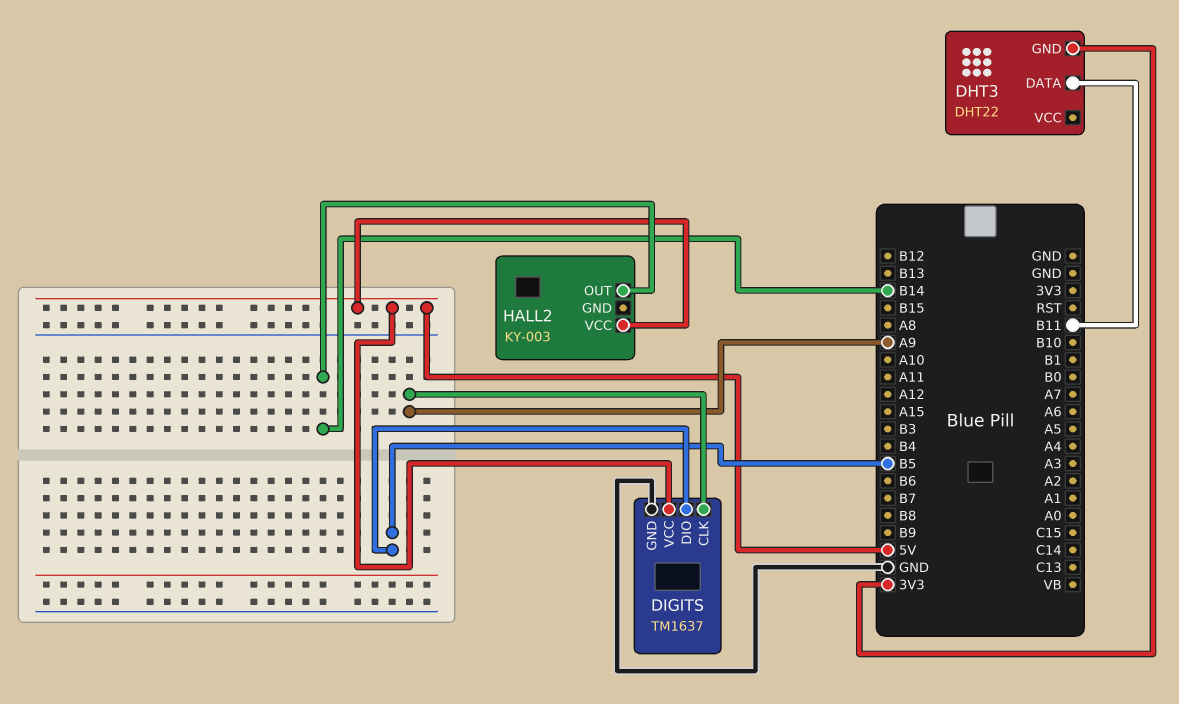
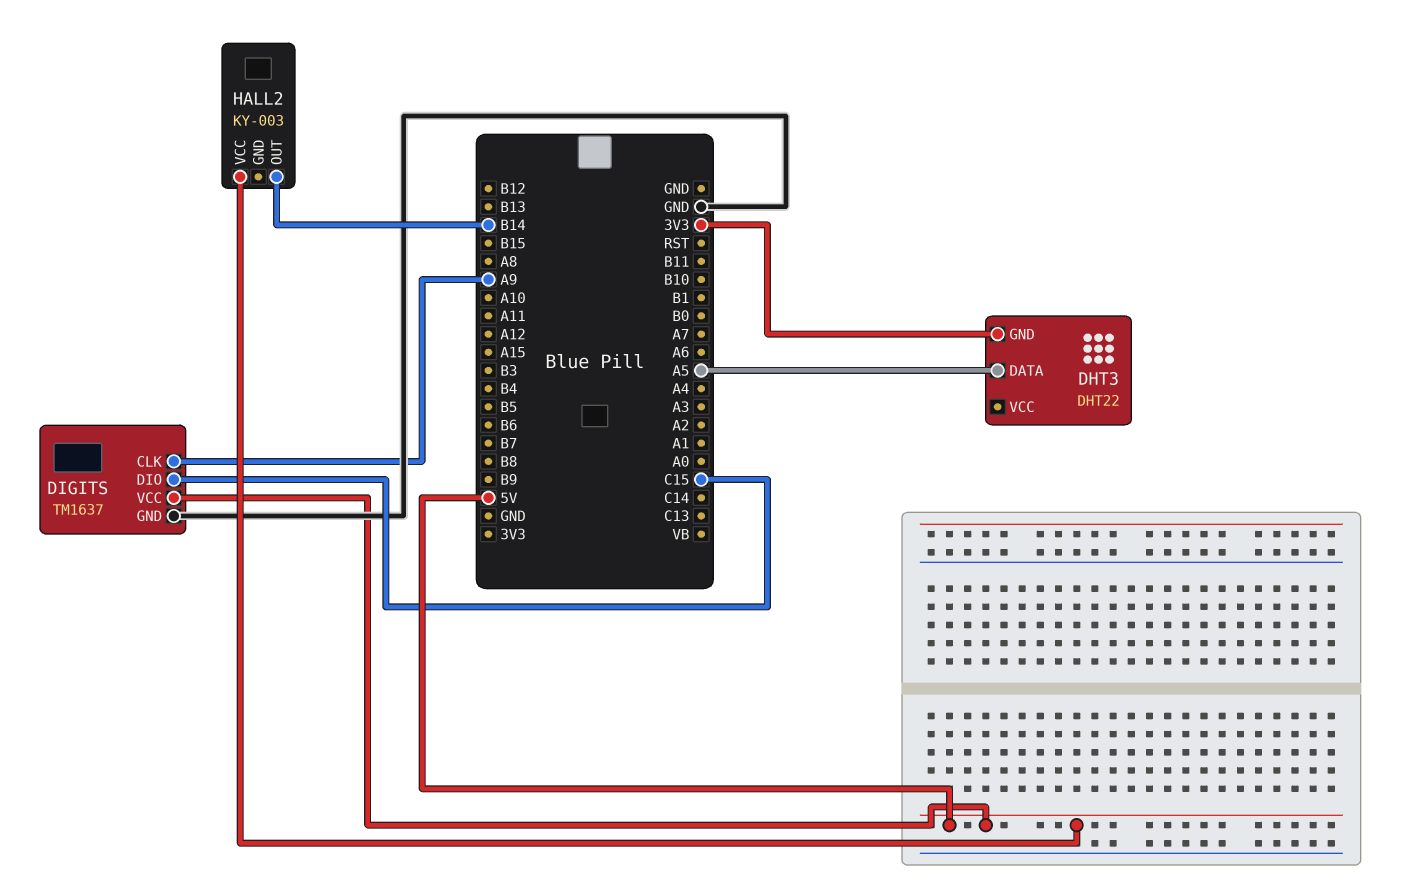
DHT3 pin DATA: B11 -> A5
DIGITS pin DIO: B5 -> C15

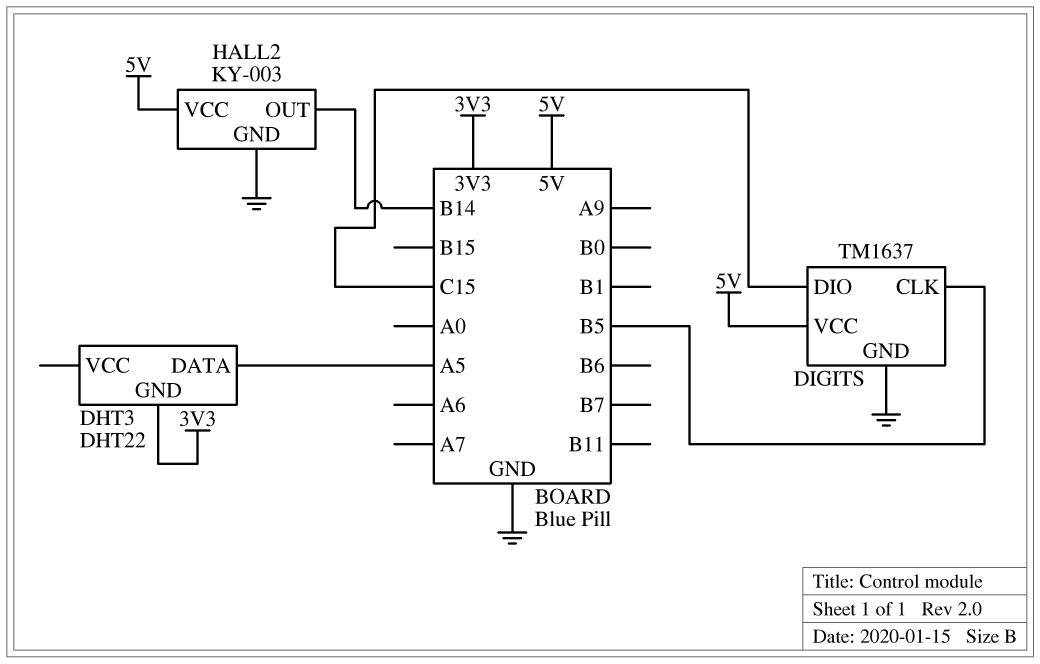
DIGITS pin CLK: A9 -> B5
HALL2 pin GND: none -> GND

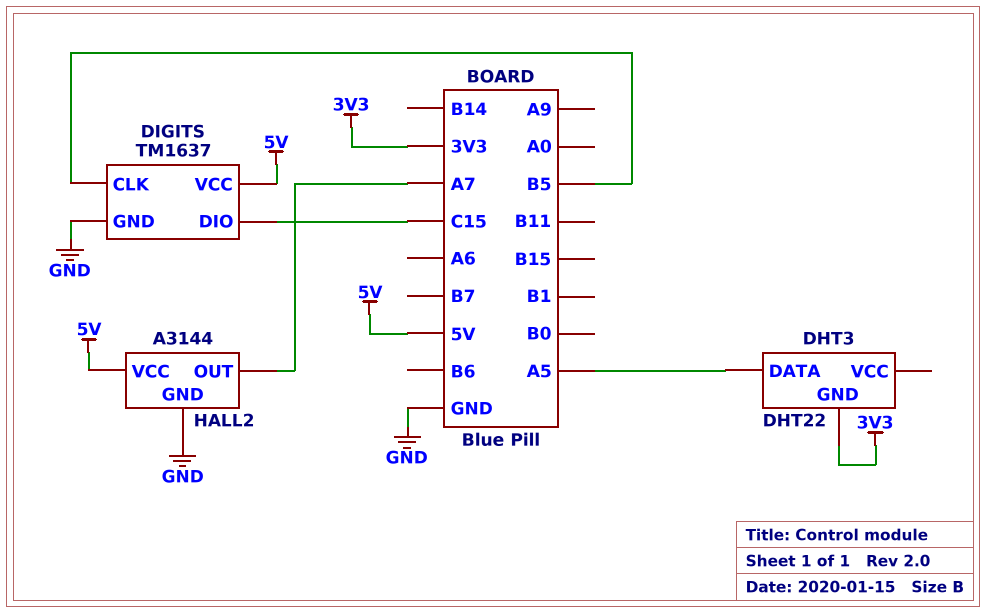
HALL2: KY-003 -> A3144
HALL2 pin OUT: B14 -> A7

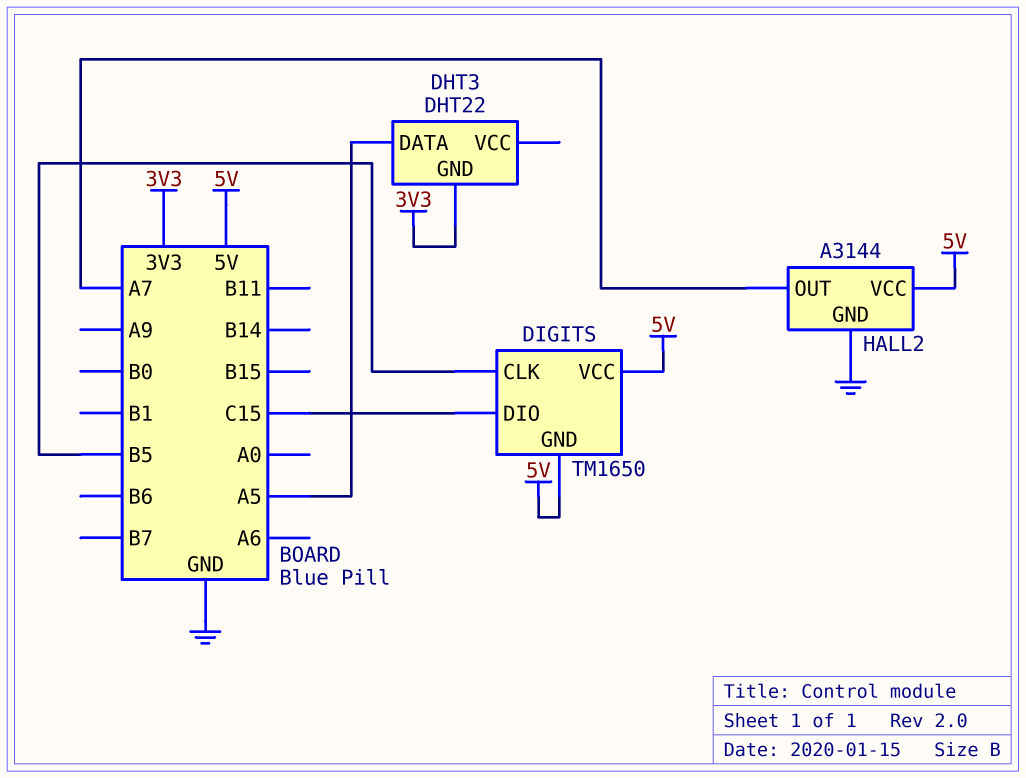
DIGITS: TM1637 -> TM1650
DIGITS pin GND: GND -> 5V

